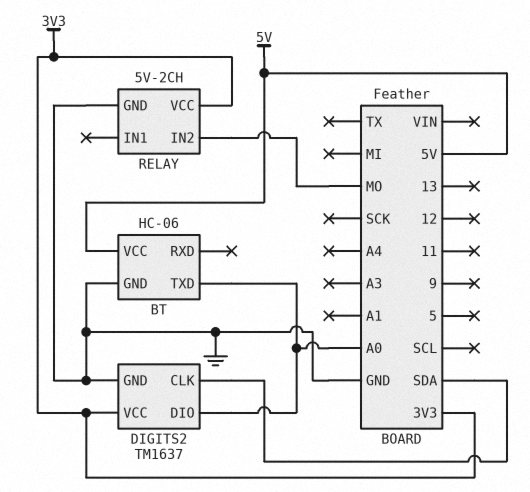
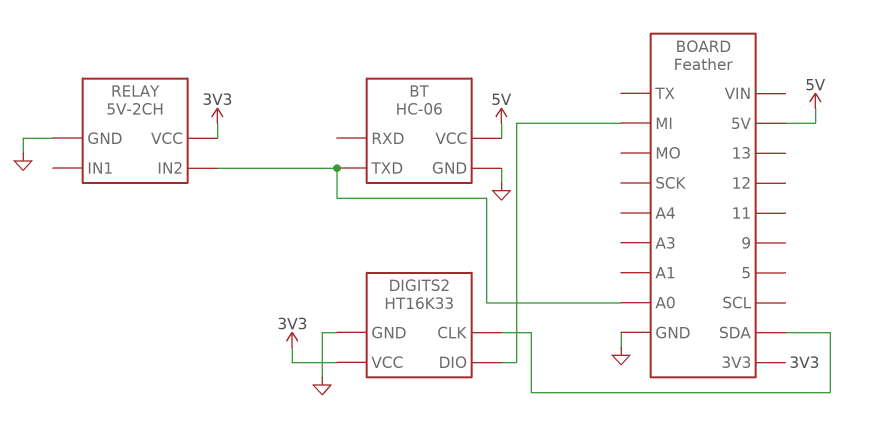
DIGITS2: TM1637 -> HT16K33
DIGITS2 pin DIO: A0 -> MI
RELAY pin IN2: MO -> A0

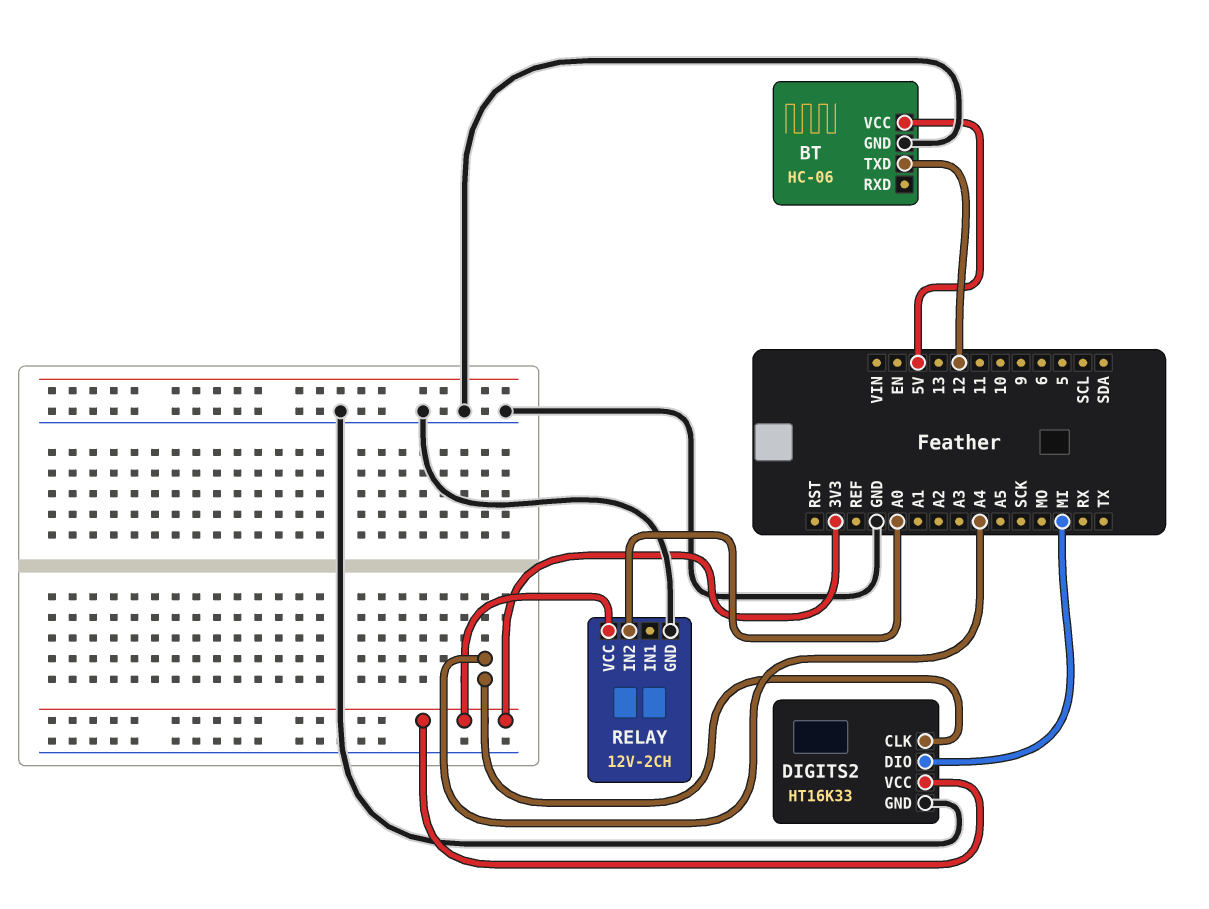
BT pin TXD: A0 -> 12
DIGITS2 pin CLK: SDA -> A4
RELAY: 5V-2CH -> 12V-2CH

